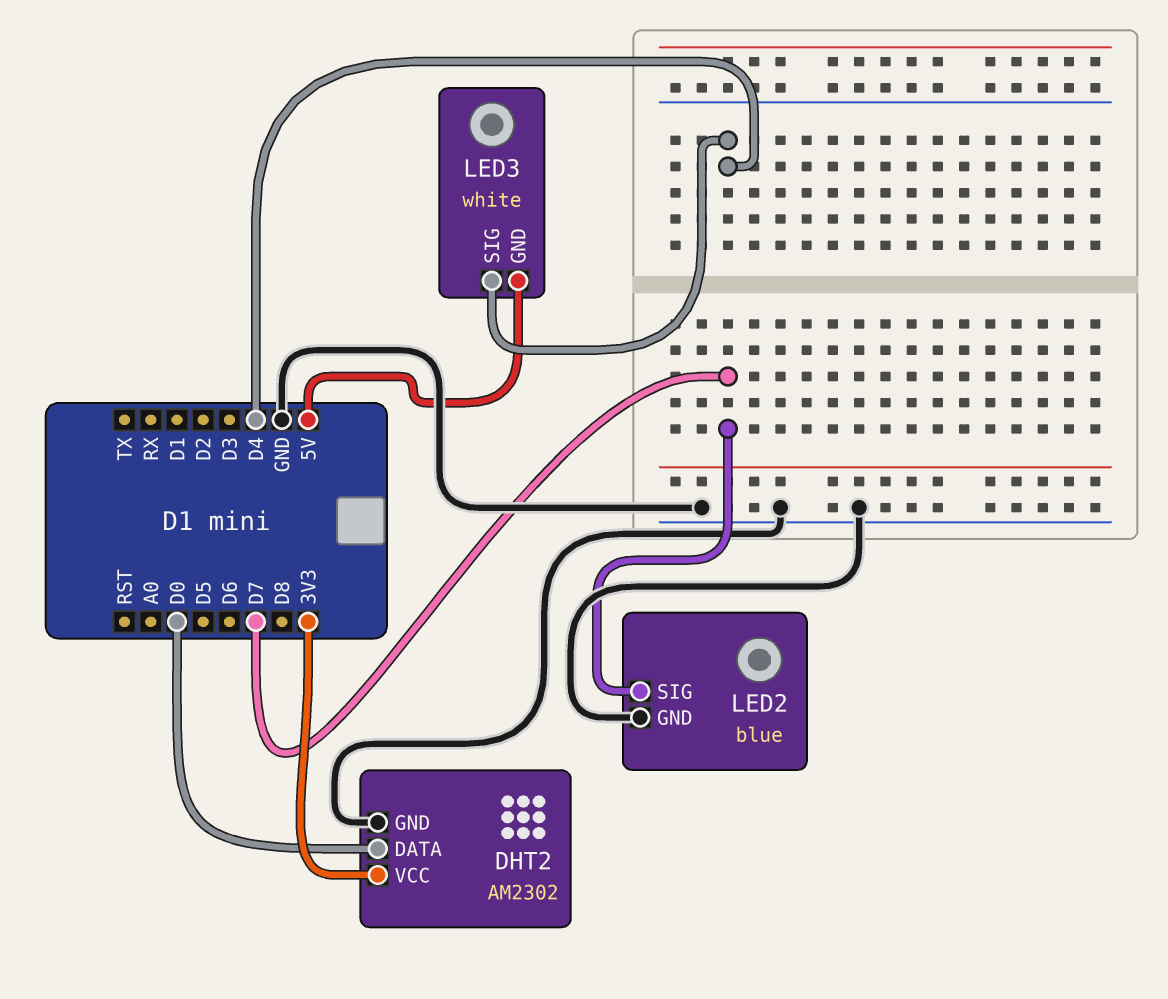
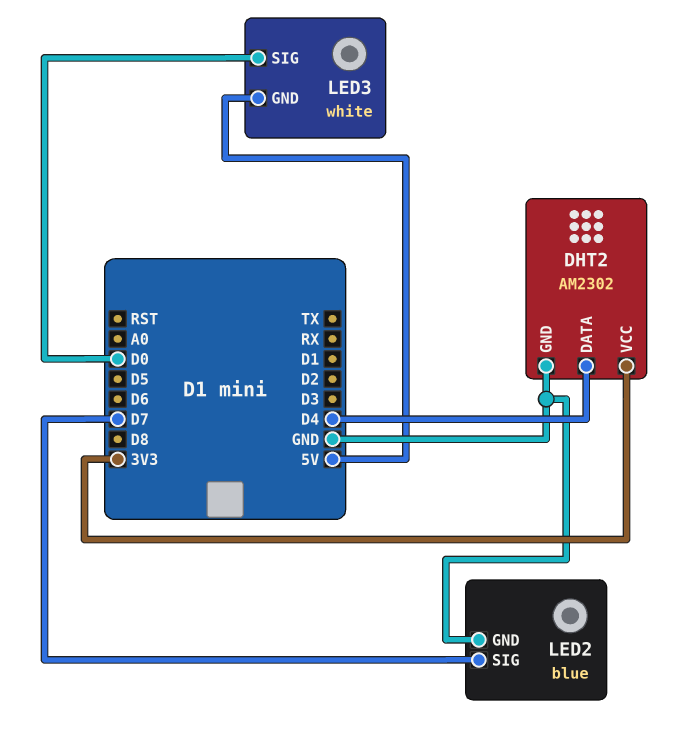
DHT2 pin DATA: D0 -> D4
LED3 pin SIG: D4 -> D0

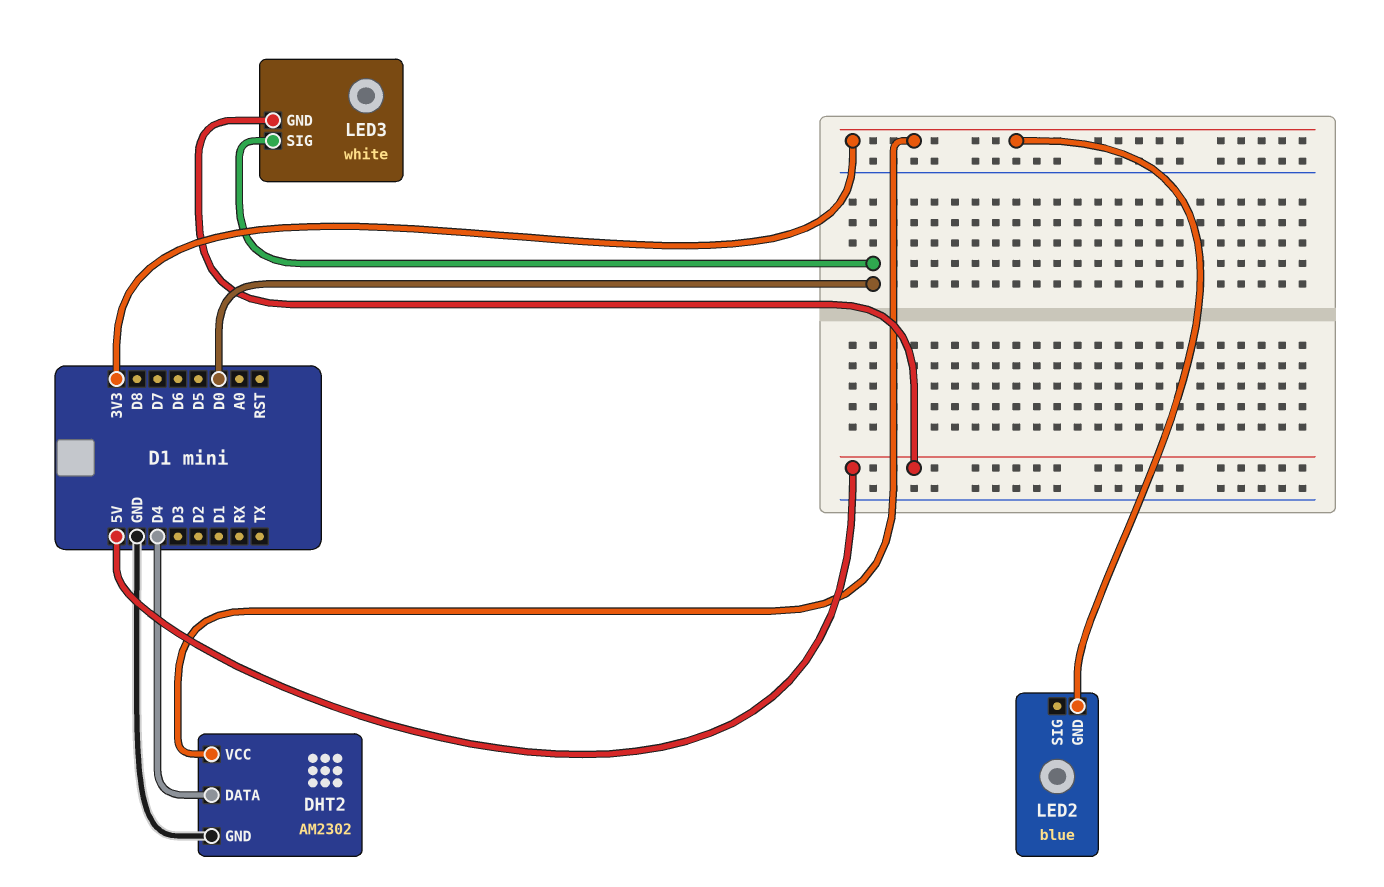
LED2 pin GND: GND -> 3V3
LED2 pin SIG: D7 -> none

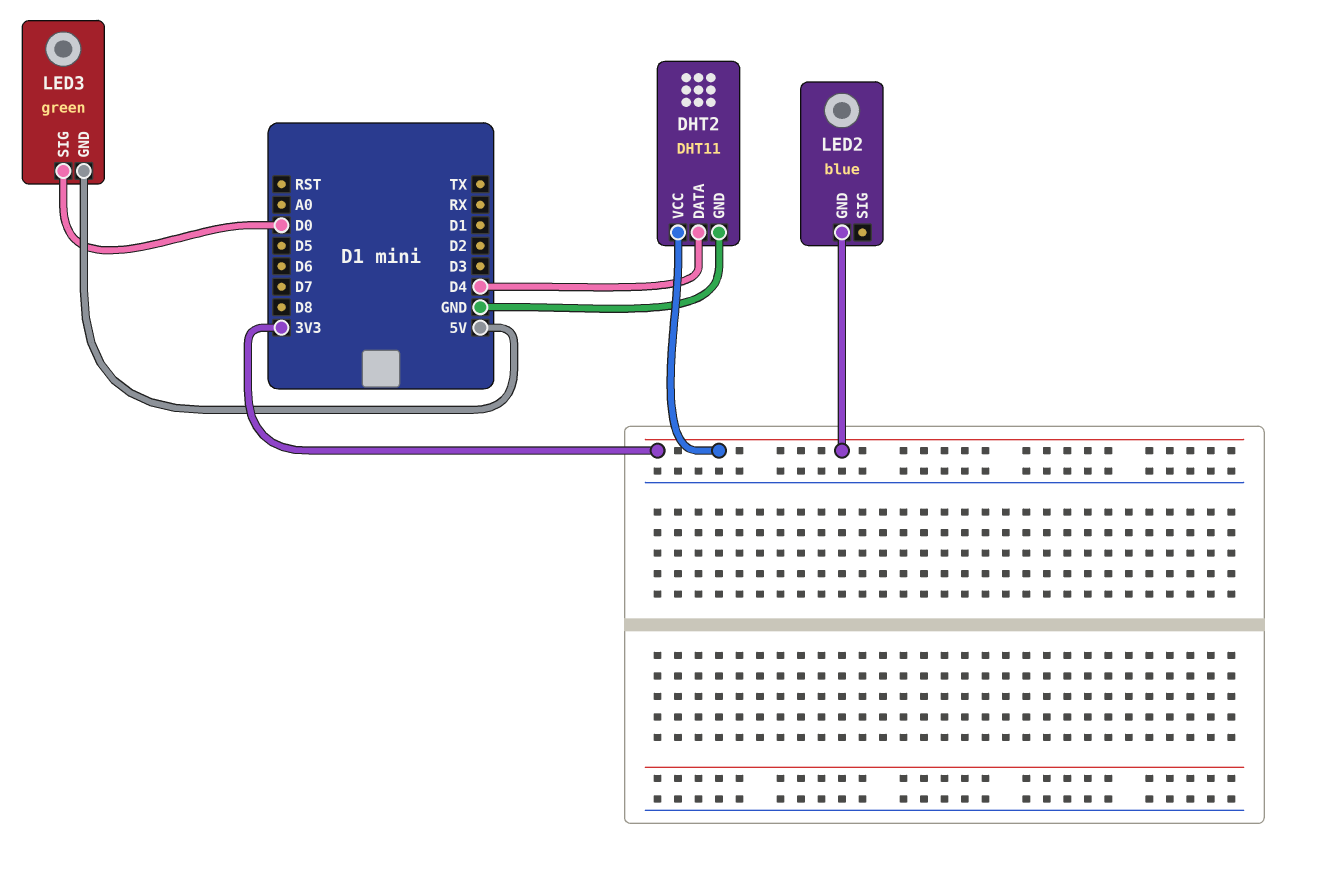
DHT2: AM2302 -> DHT11
LED3: white -> green

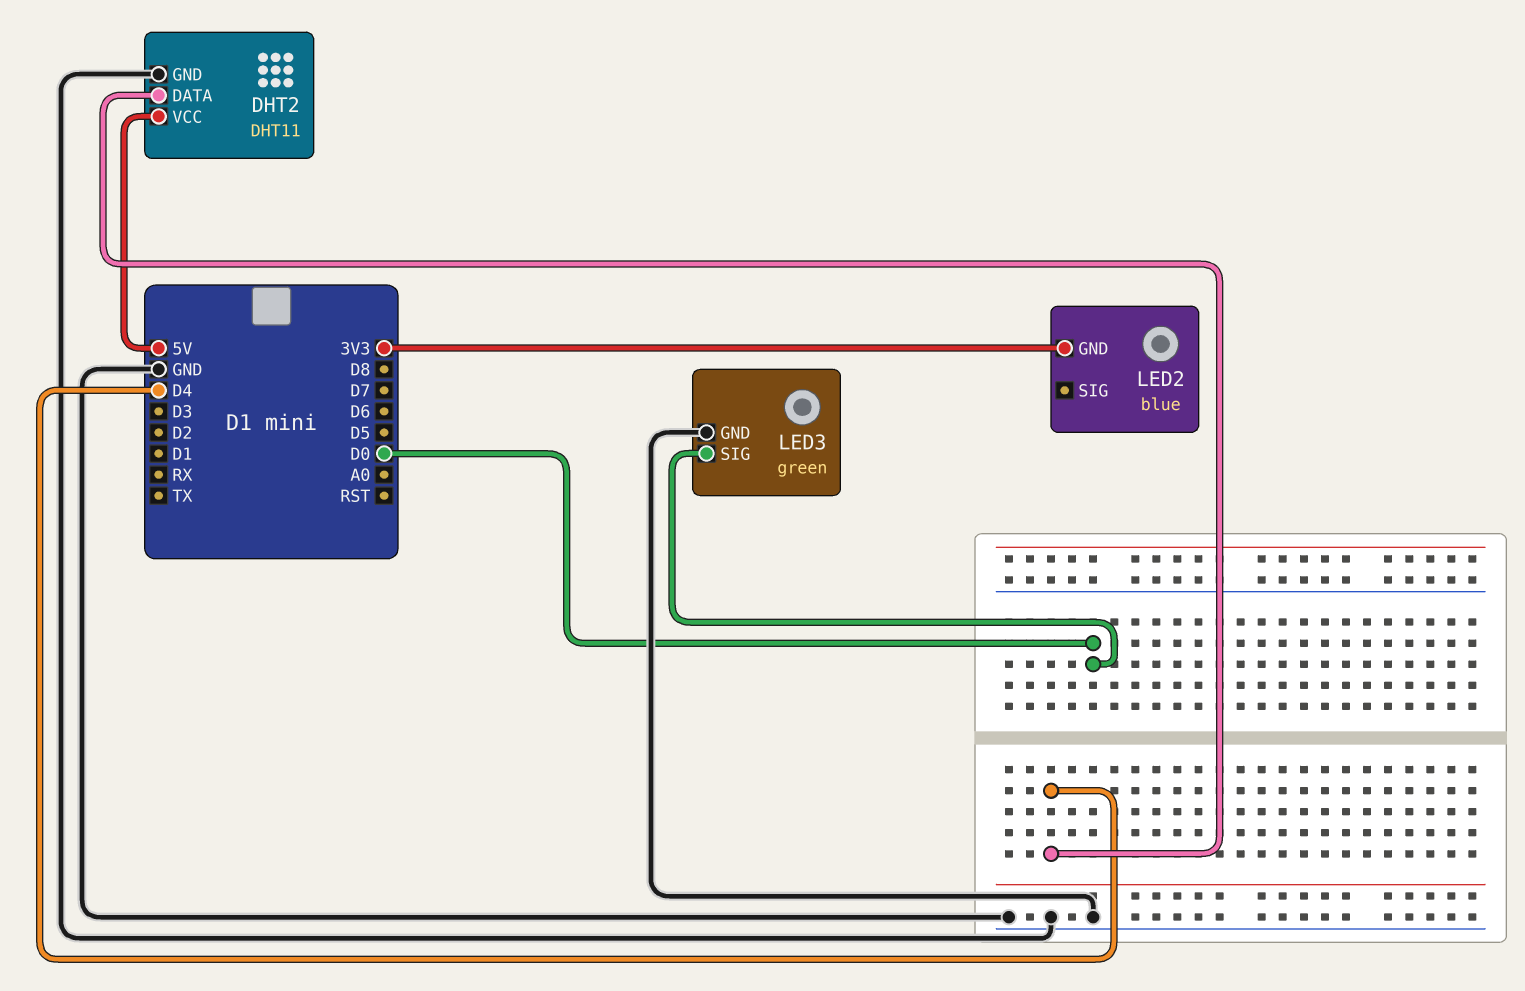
DHT2 pin VCC: 3V3 -> 5V
LED3 pin GND: 5V -> GND

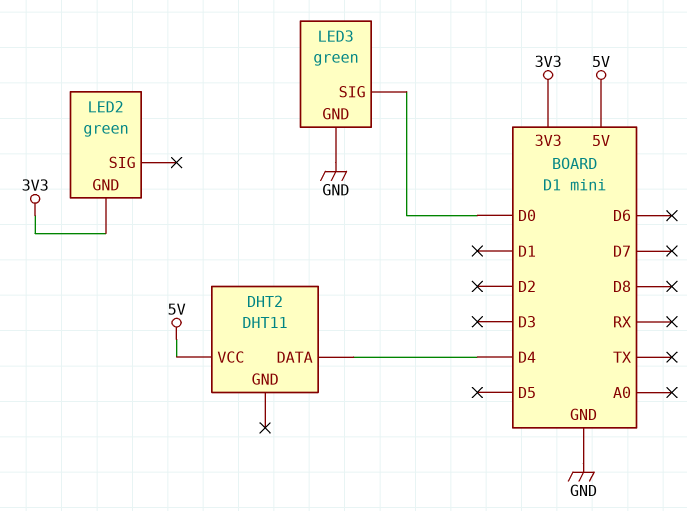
DHT2 pin GND: GND -> none
LED2: blue -> green

